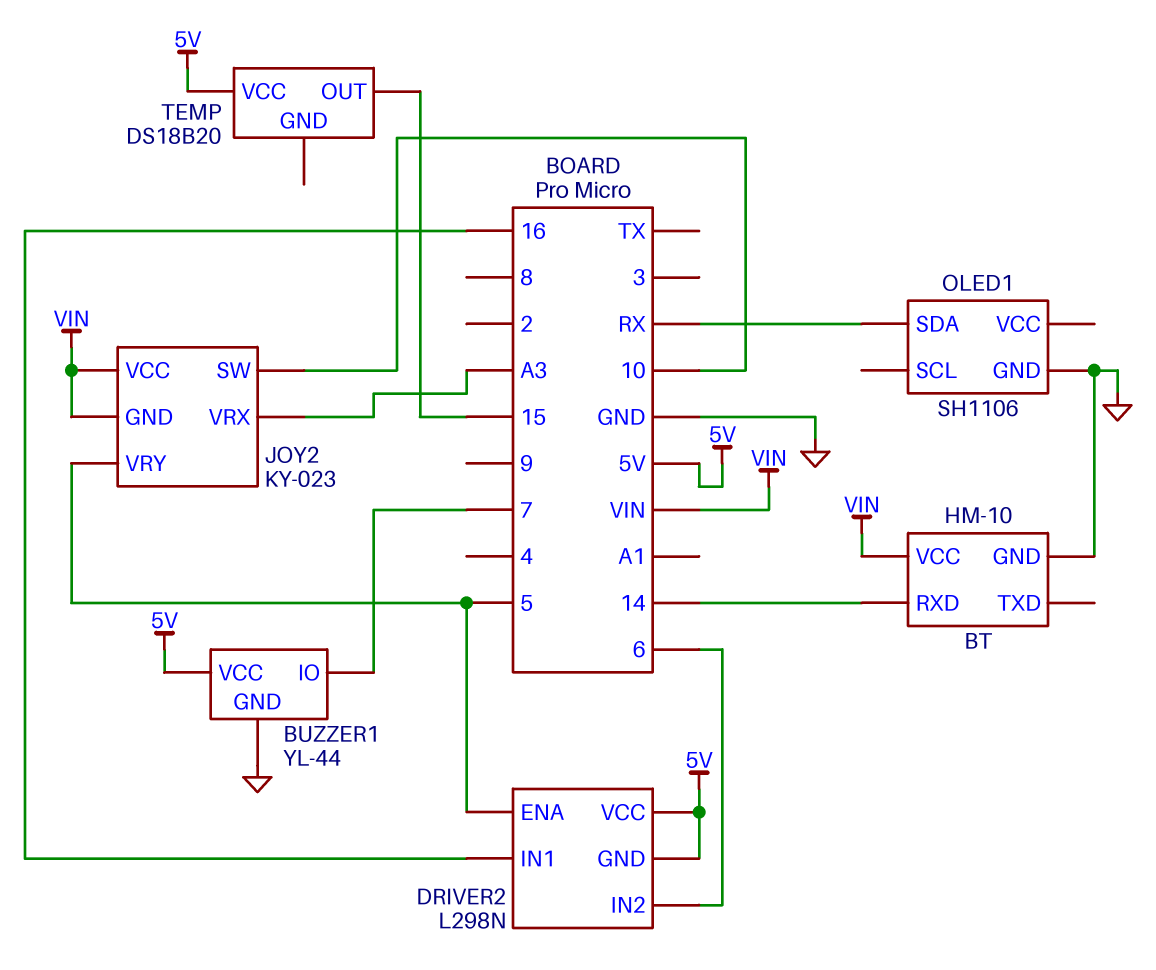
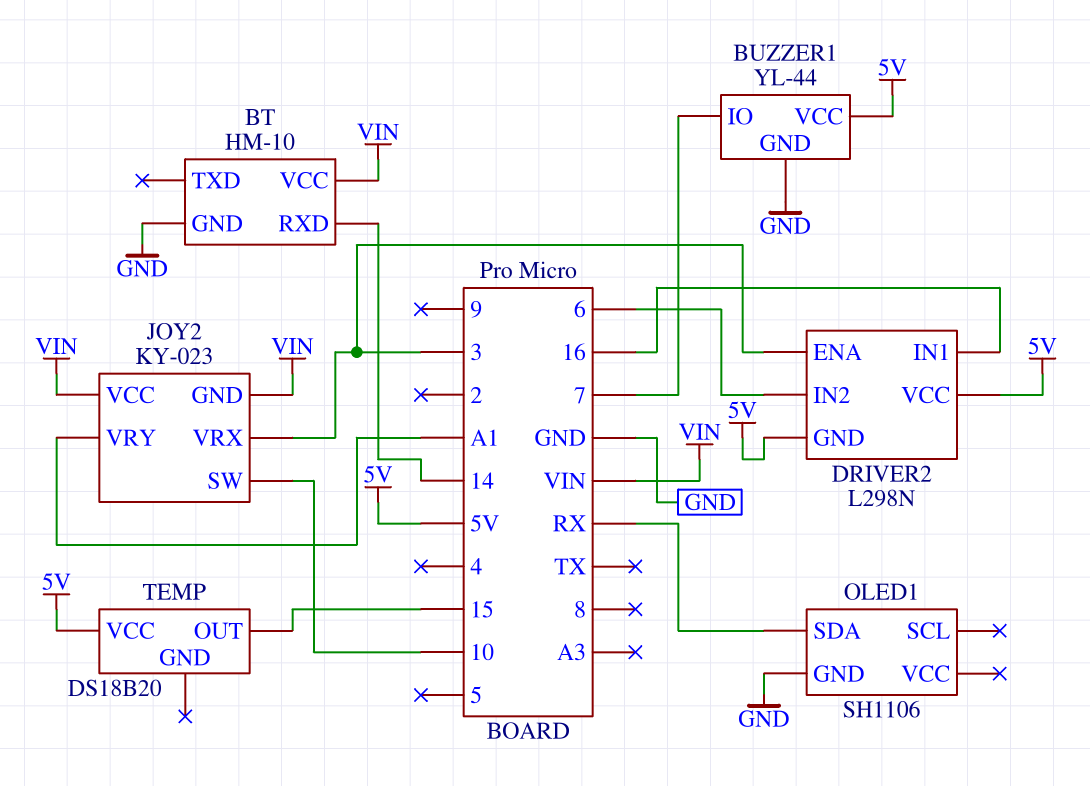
DRIVER2 pin ENA: 5 -> 3
JOY2 pin VRX: A3 -> 3
JOY2 pin VRY: 5 -> A1

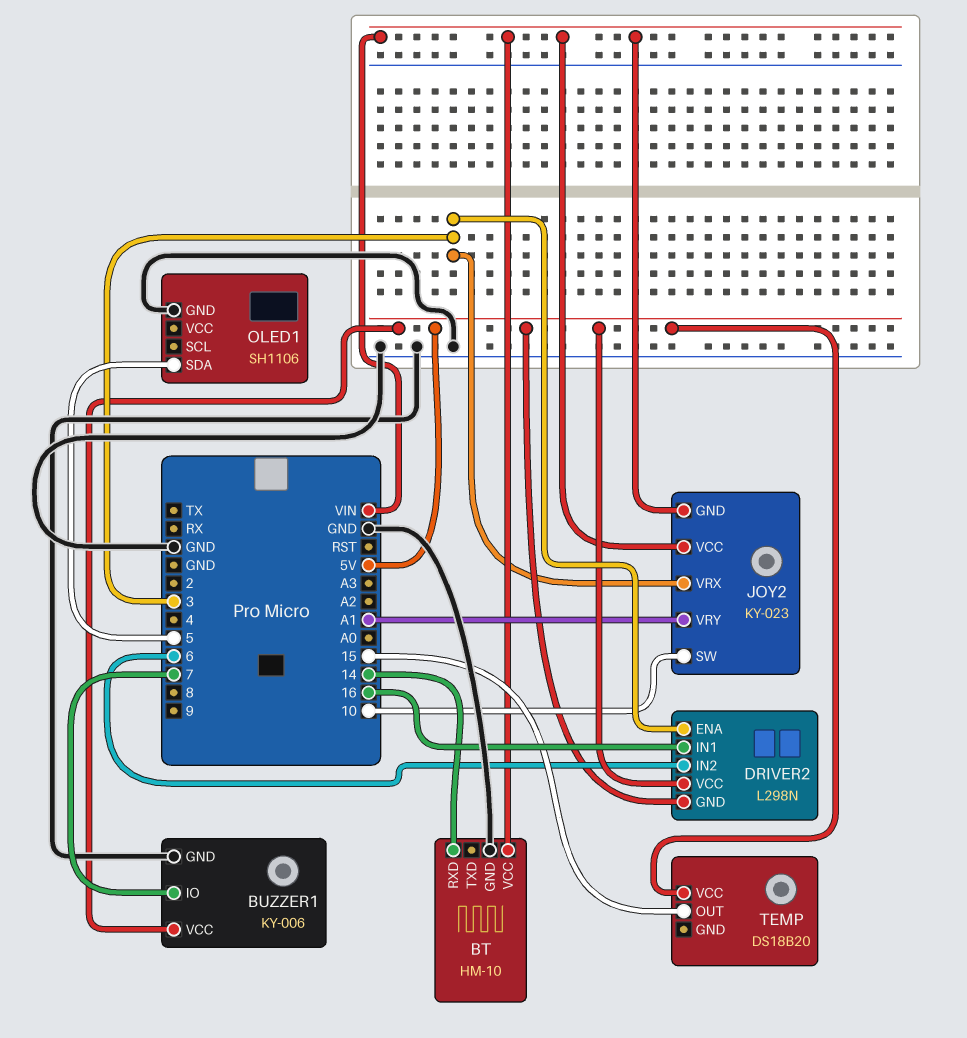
BUZZER1: YL-44 -> KY-006
OLED1 pin SDA: RX -> 5

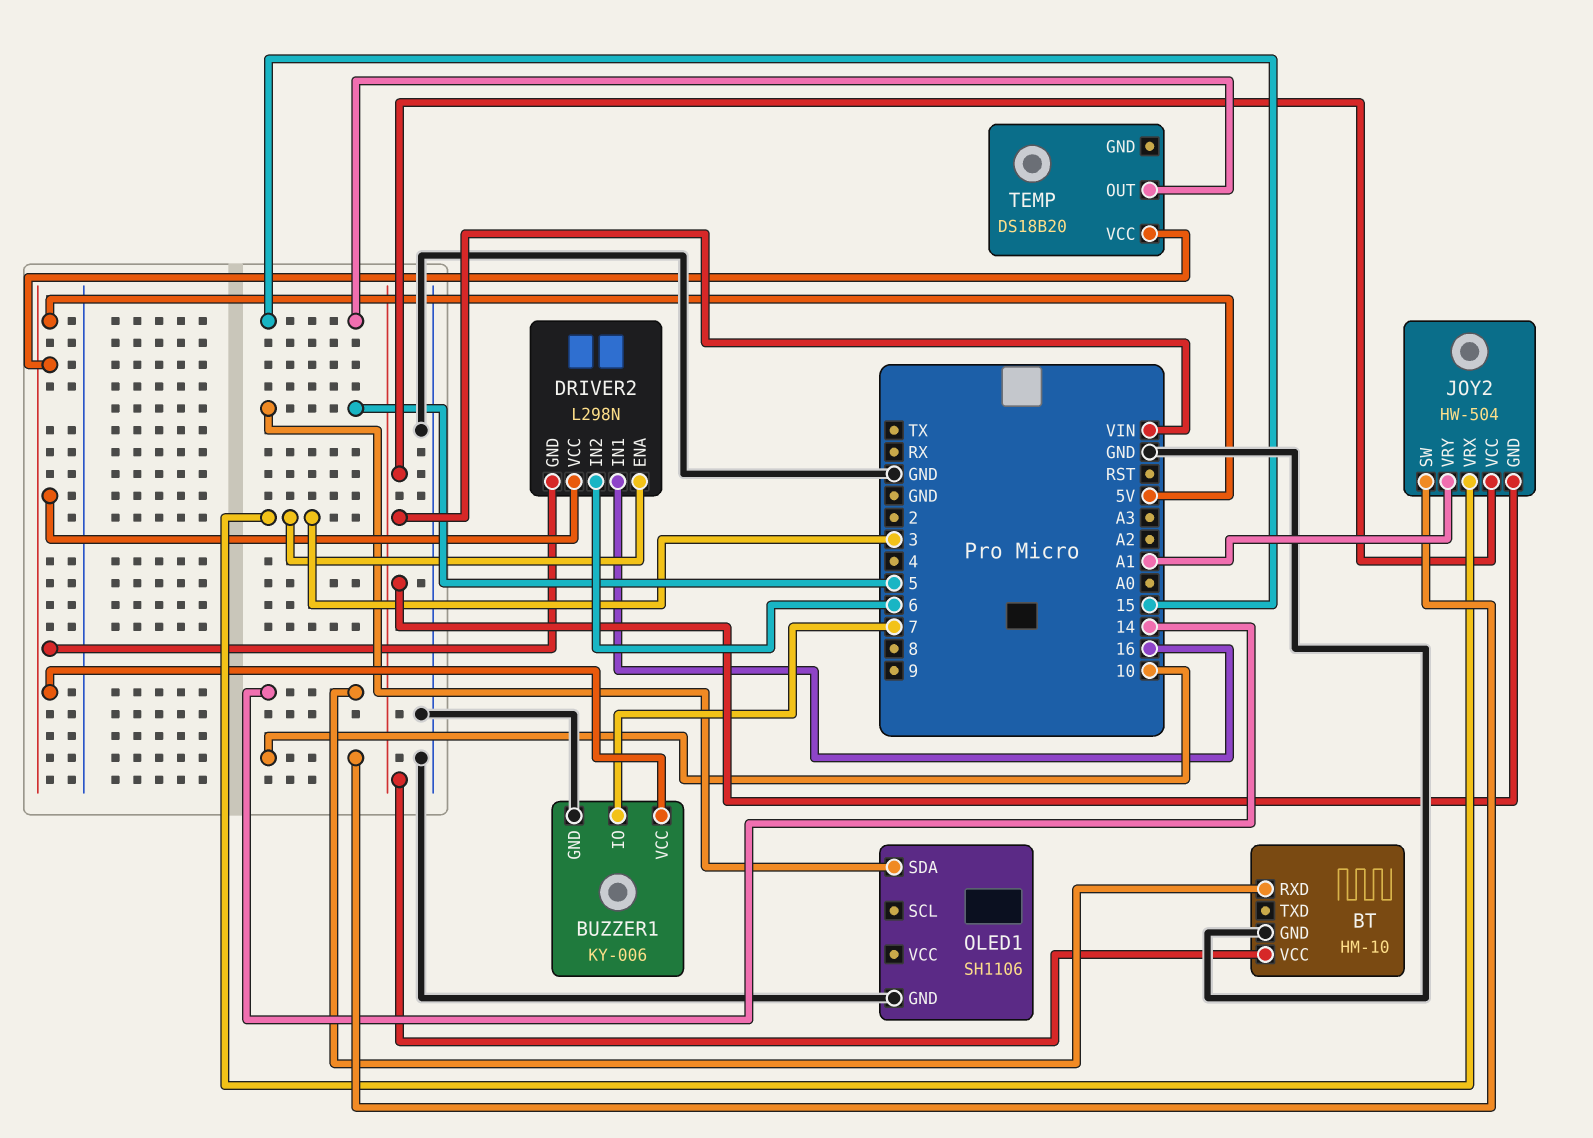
JOY2: KY-023 -> HW-504

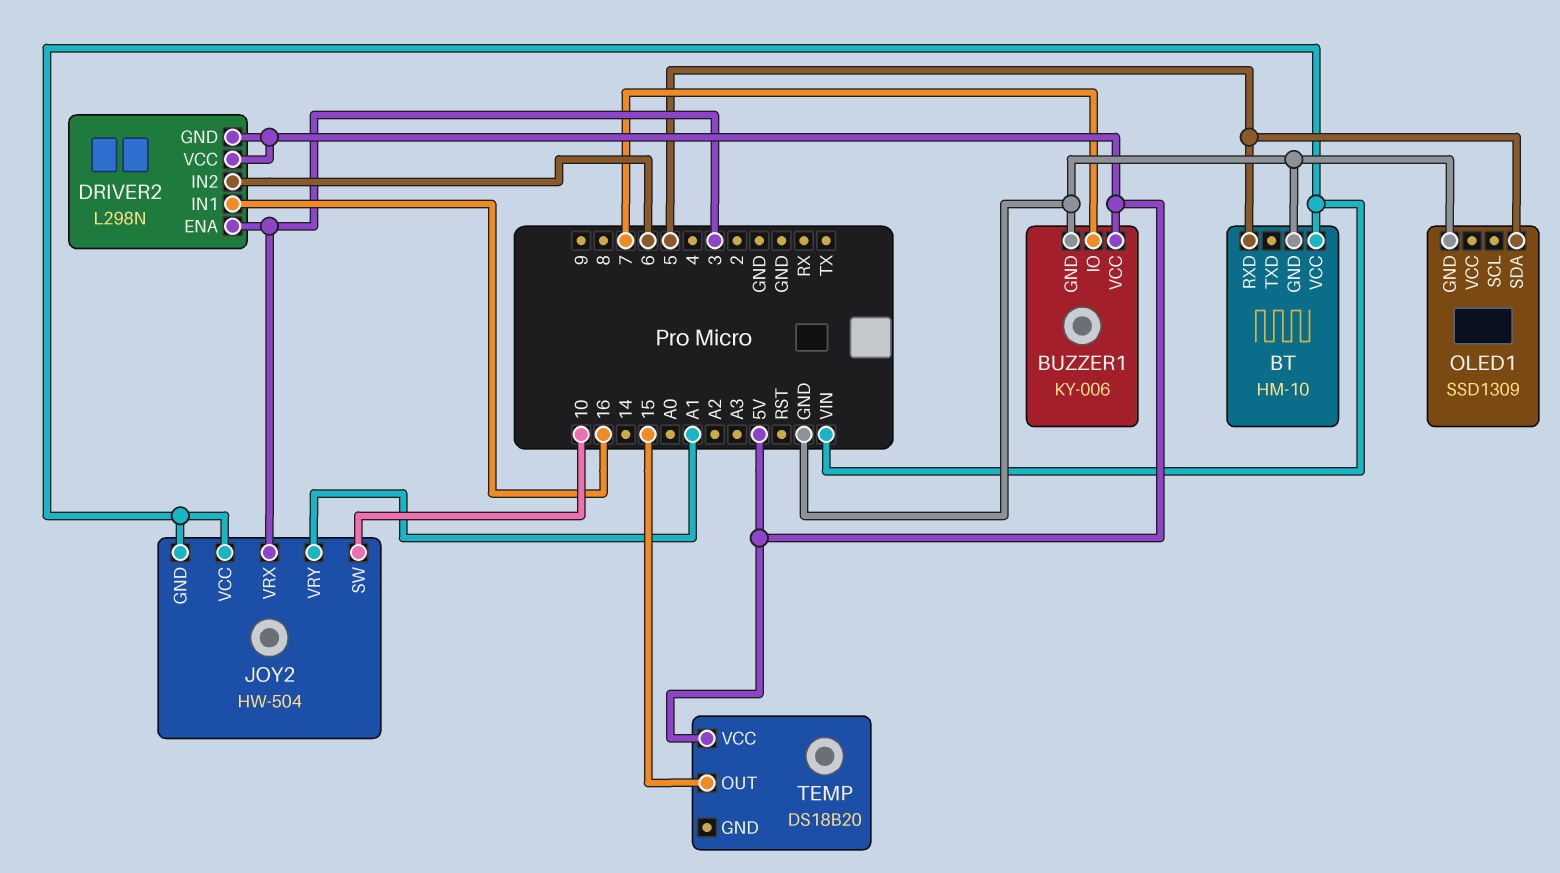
BT pin RXD: 14 -> 5
OLED1: SH1106 -> SSD1309

